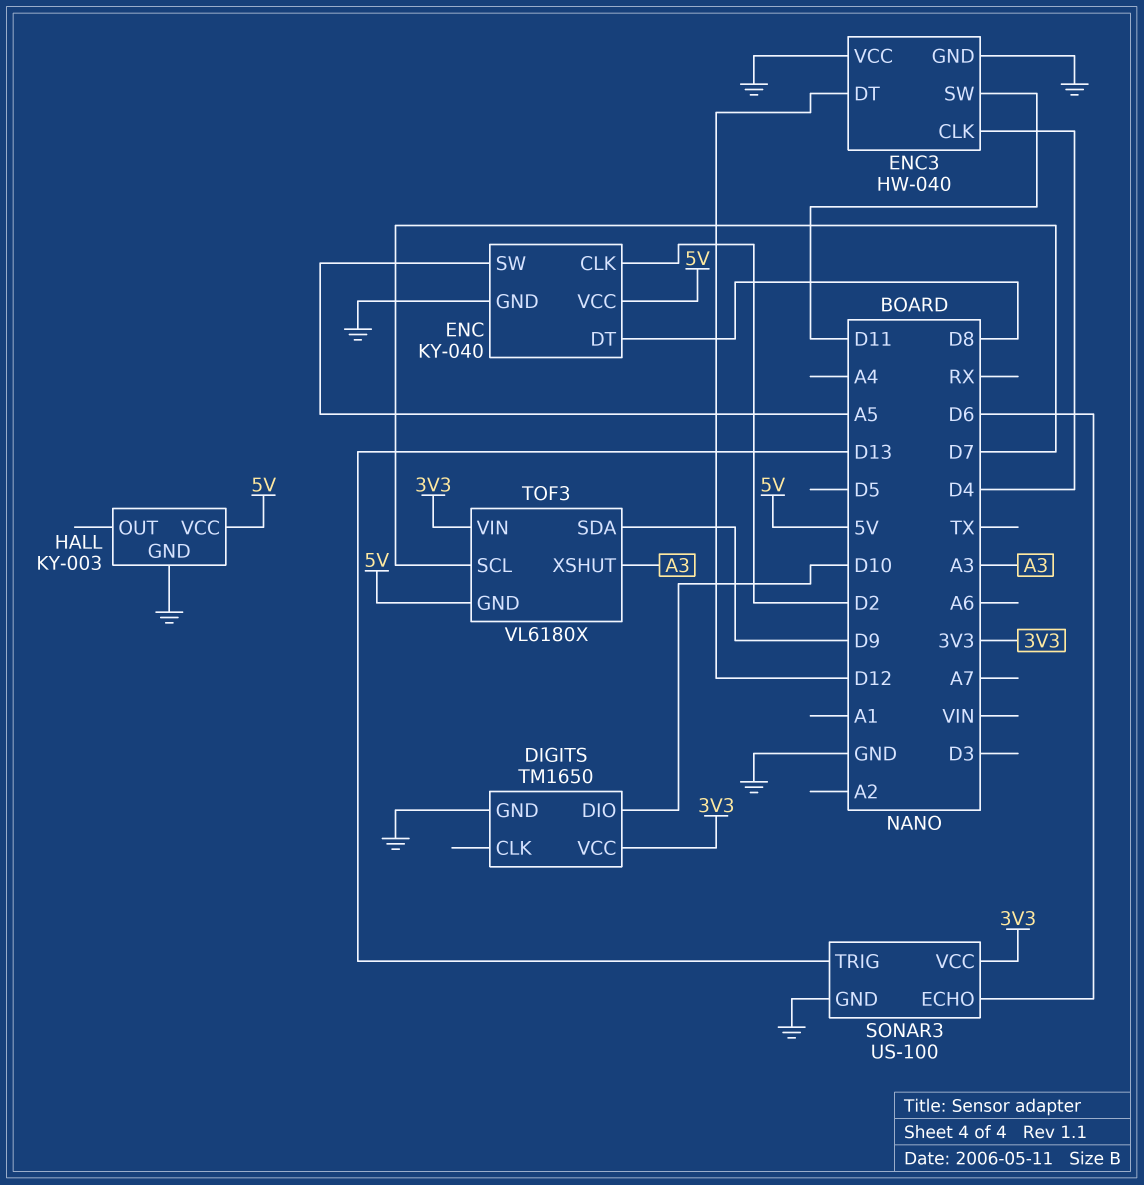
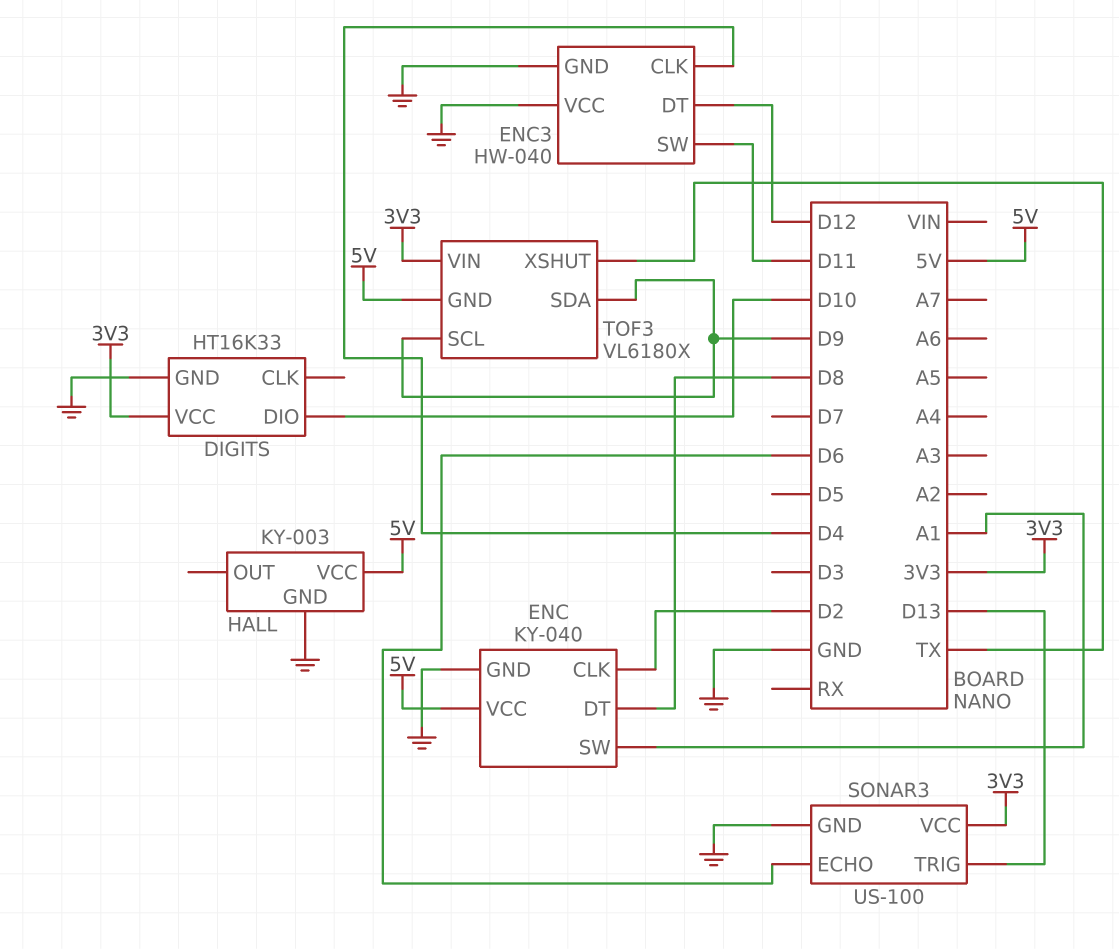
DIGITS: TM1650 -> HT16K33
ENC pin SW: A5 -> A1
TOF3 pin SCL: D7 -> D9
TOF3 pin XSHUT: A3 -> TX

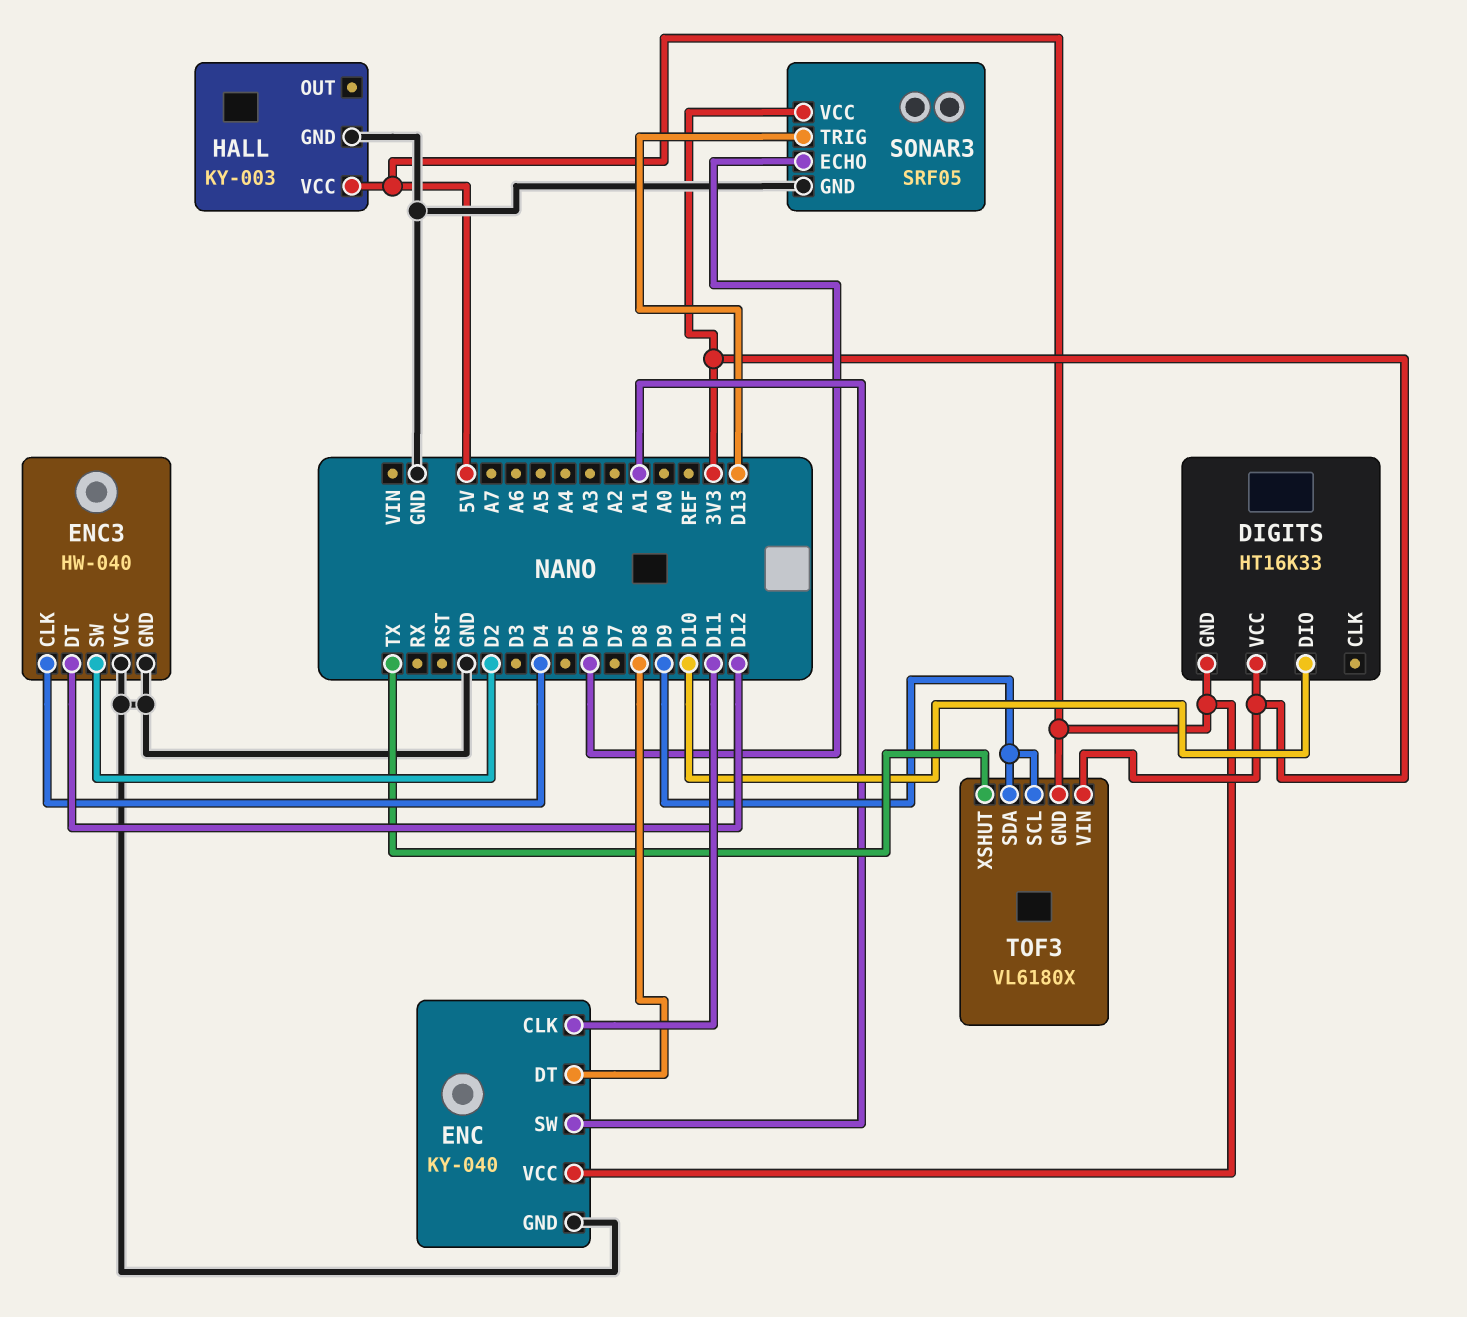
DIGITS pin GND: GND -> 5V
ENC pin CLK: D2 -> D11
ENC3 pin SW: D11 -> D2
SONAR3: US-100 -> SRF05

